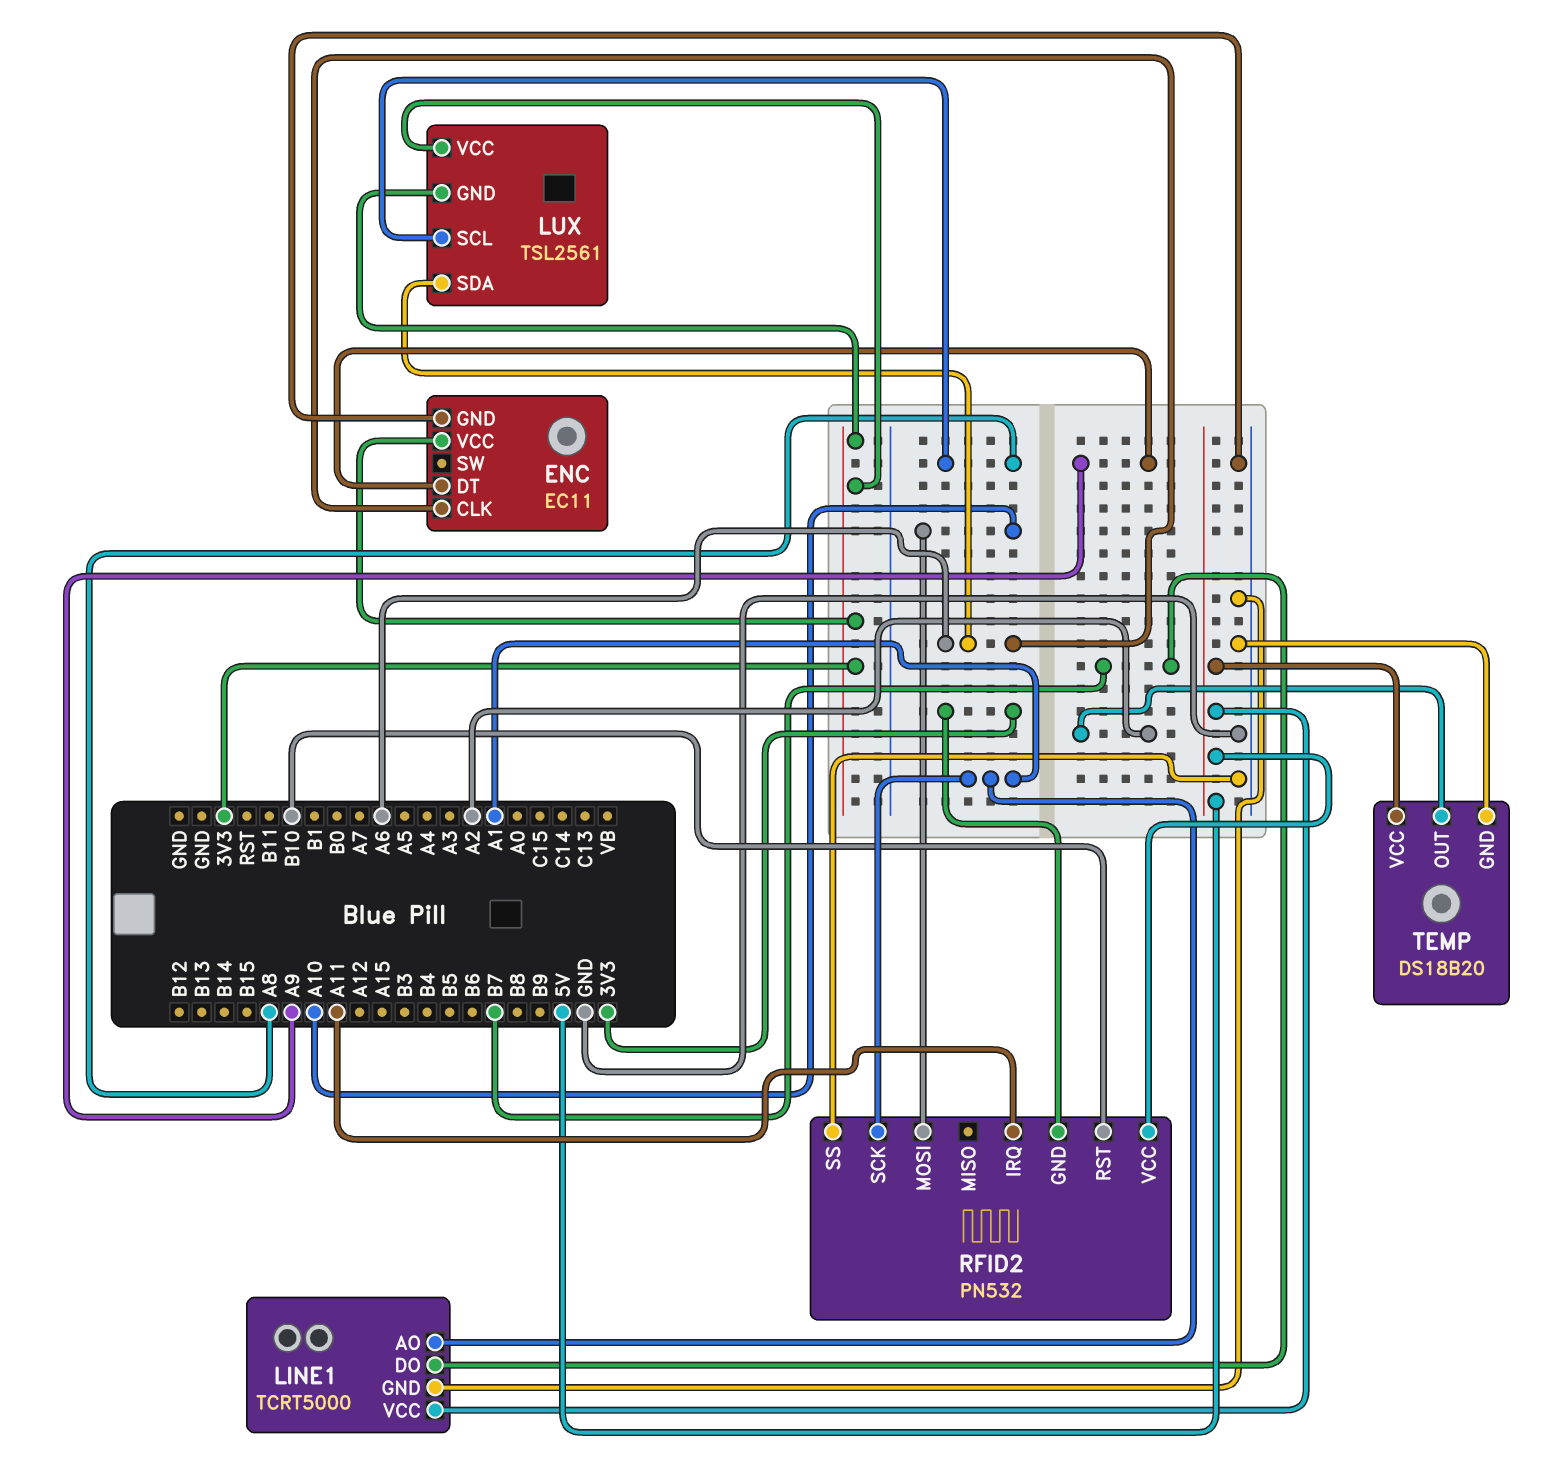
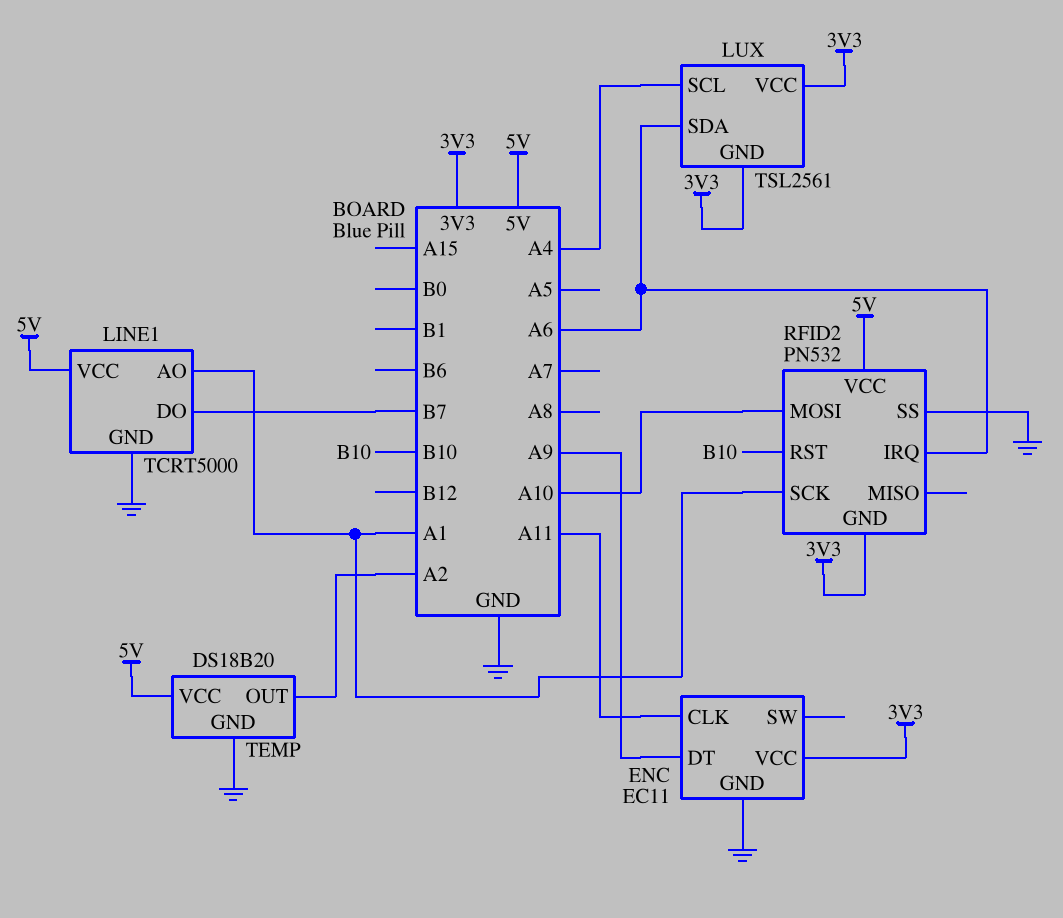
ENC pin CLK: A6 -> A11
LUX pin SCL: A8 -> A4
RFID2 pin IRQ: A11 -> A6

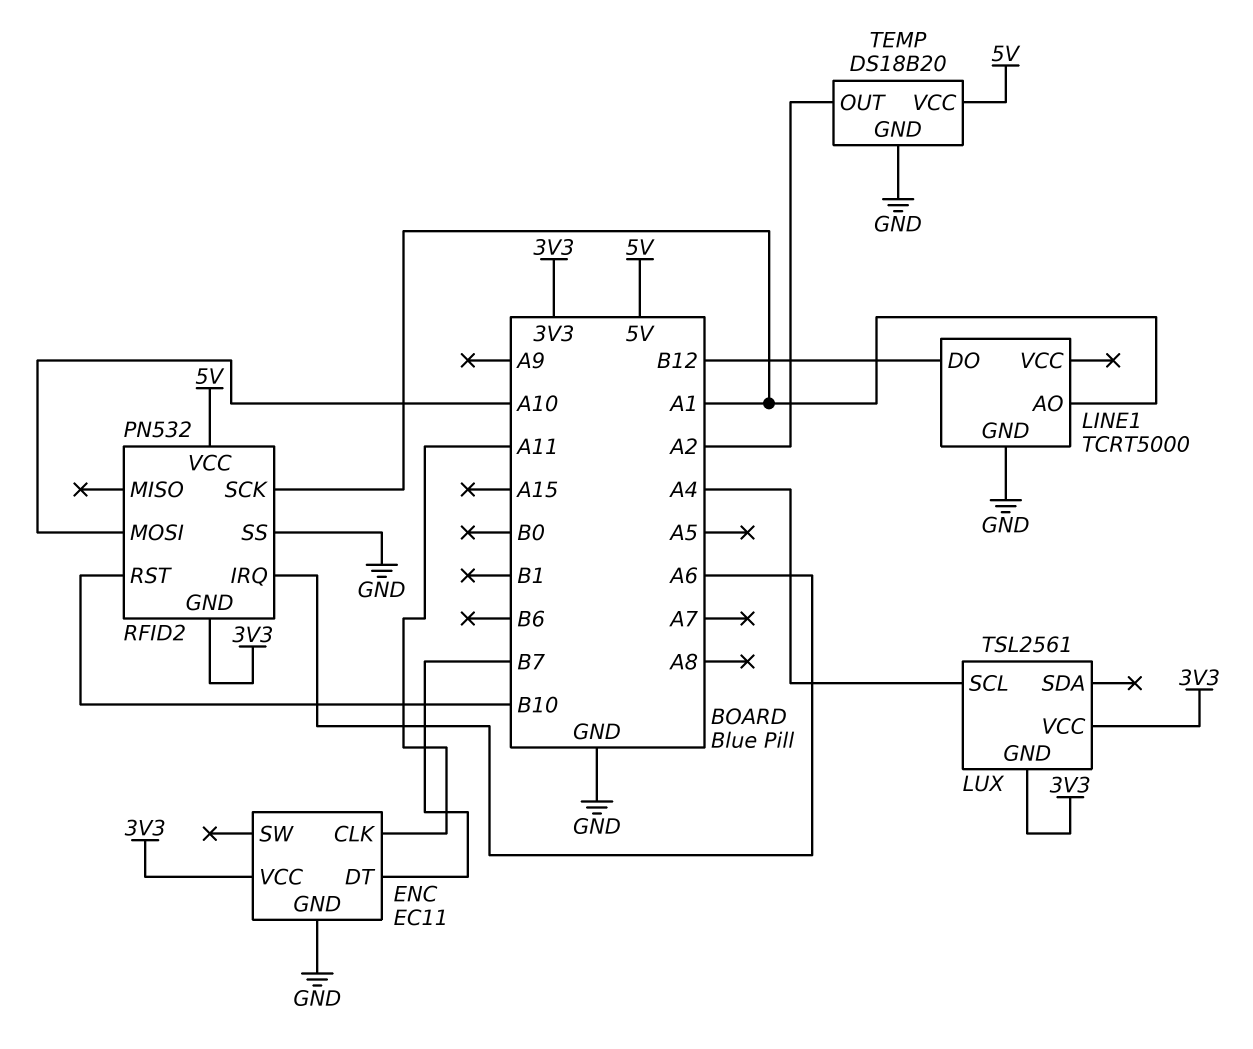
ENC pin DT: A9 -> B7
LINE1 pin DO: B7 -> B12
LINE1 pin VCC: 5V -> none
LUX pin SDA: A6 -> none

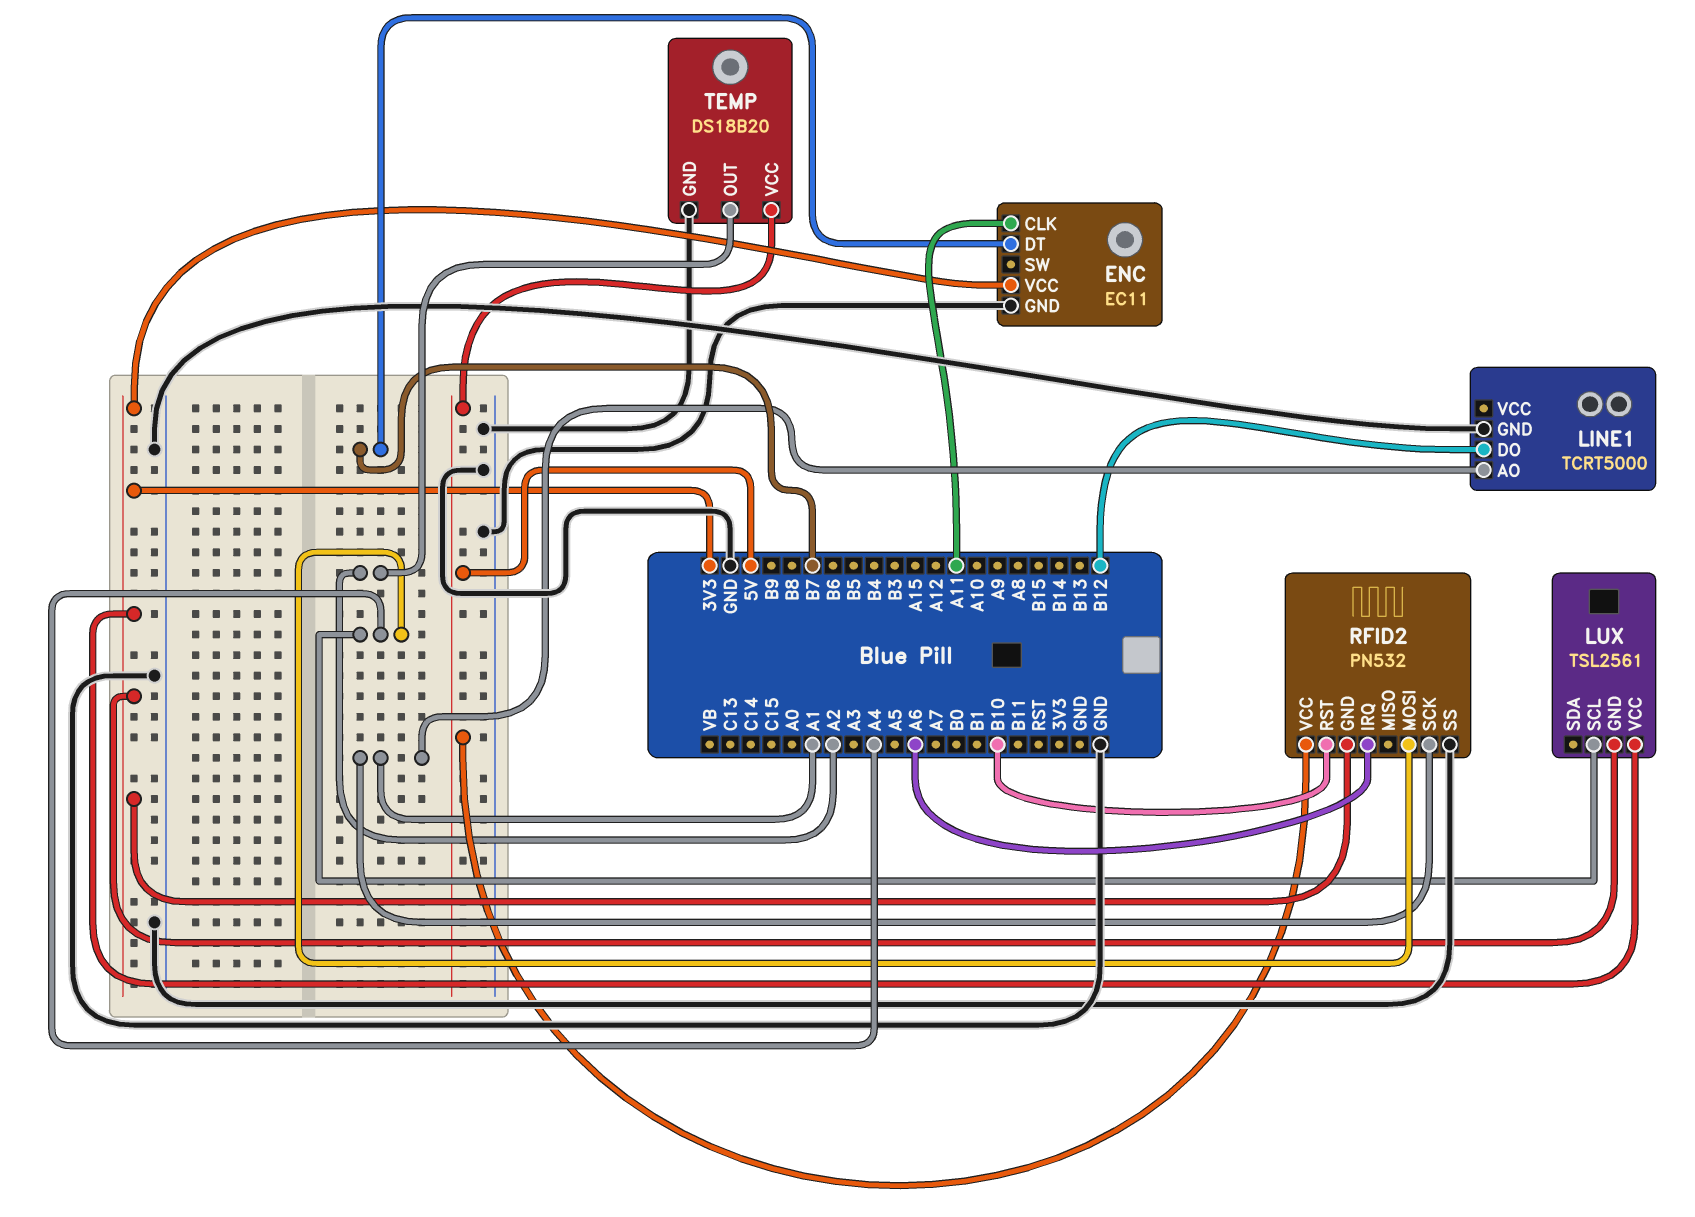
RFID2 pin MOSI: A10 -> A4

